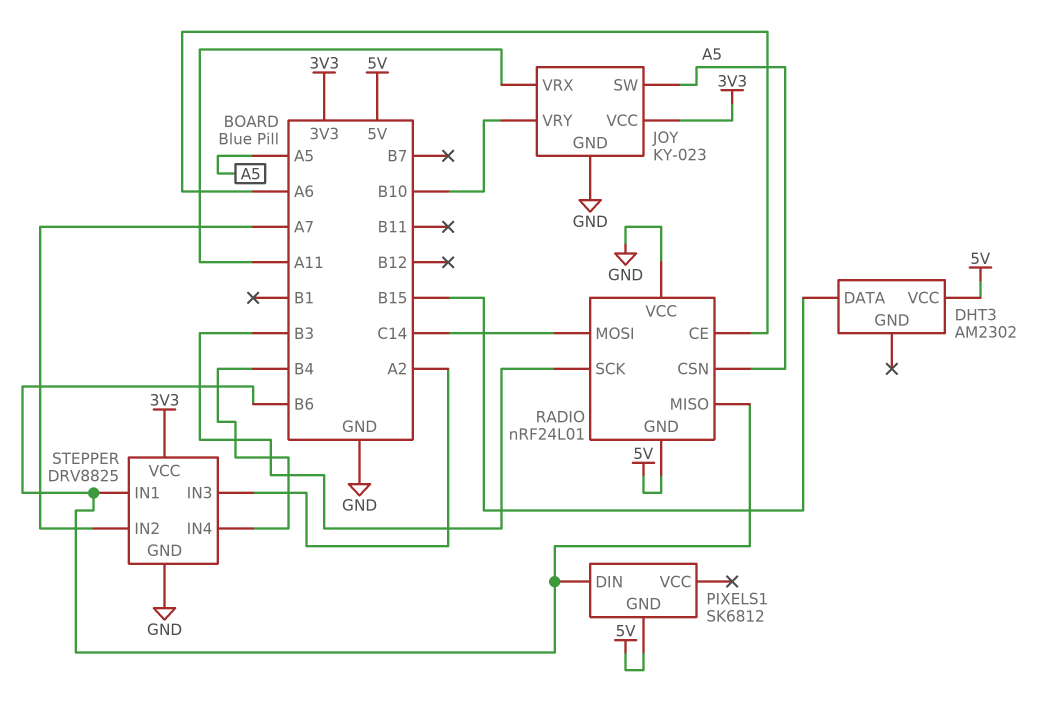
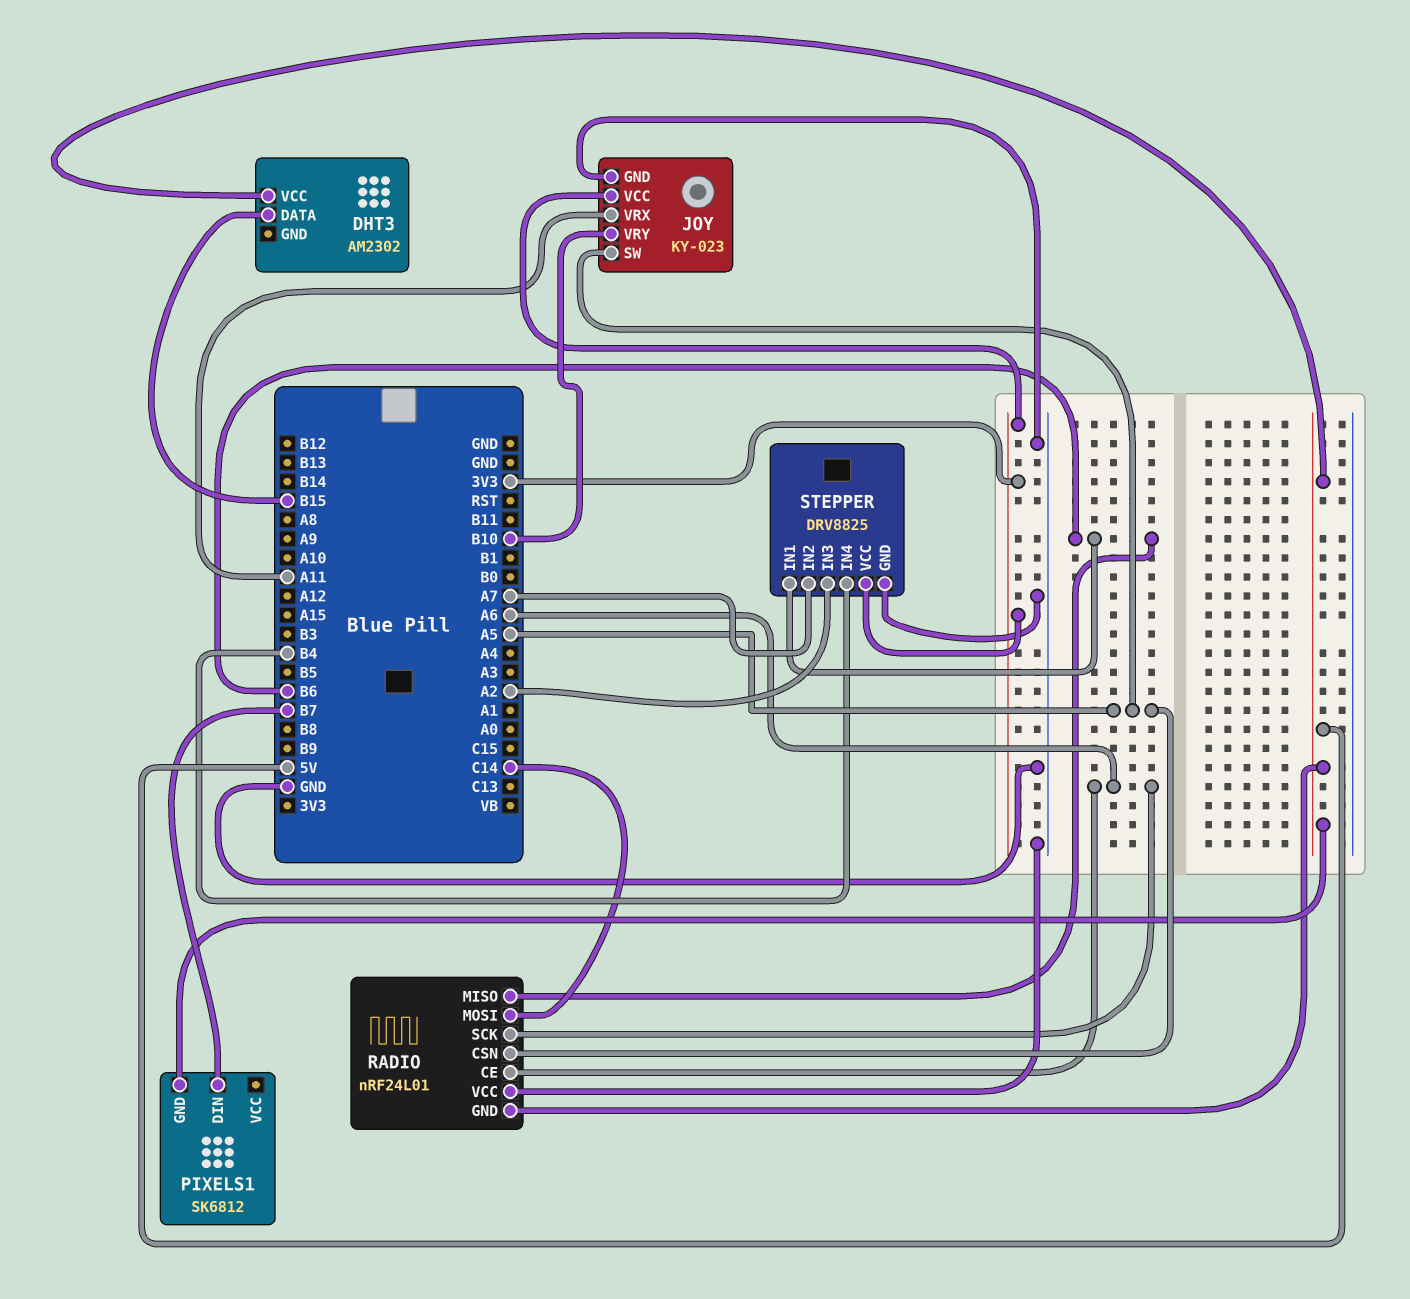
PIXELS1 pin DIN: B6 -> B7
RADIO pin SCK: B3 -> A6

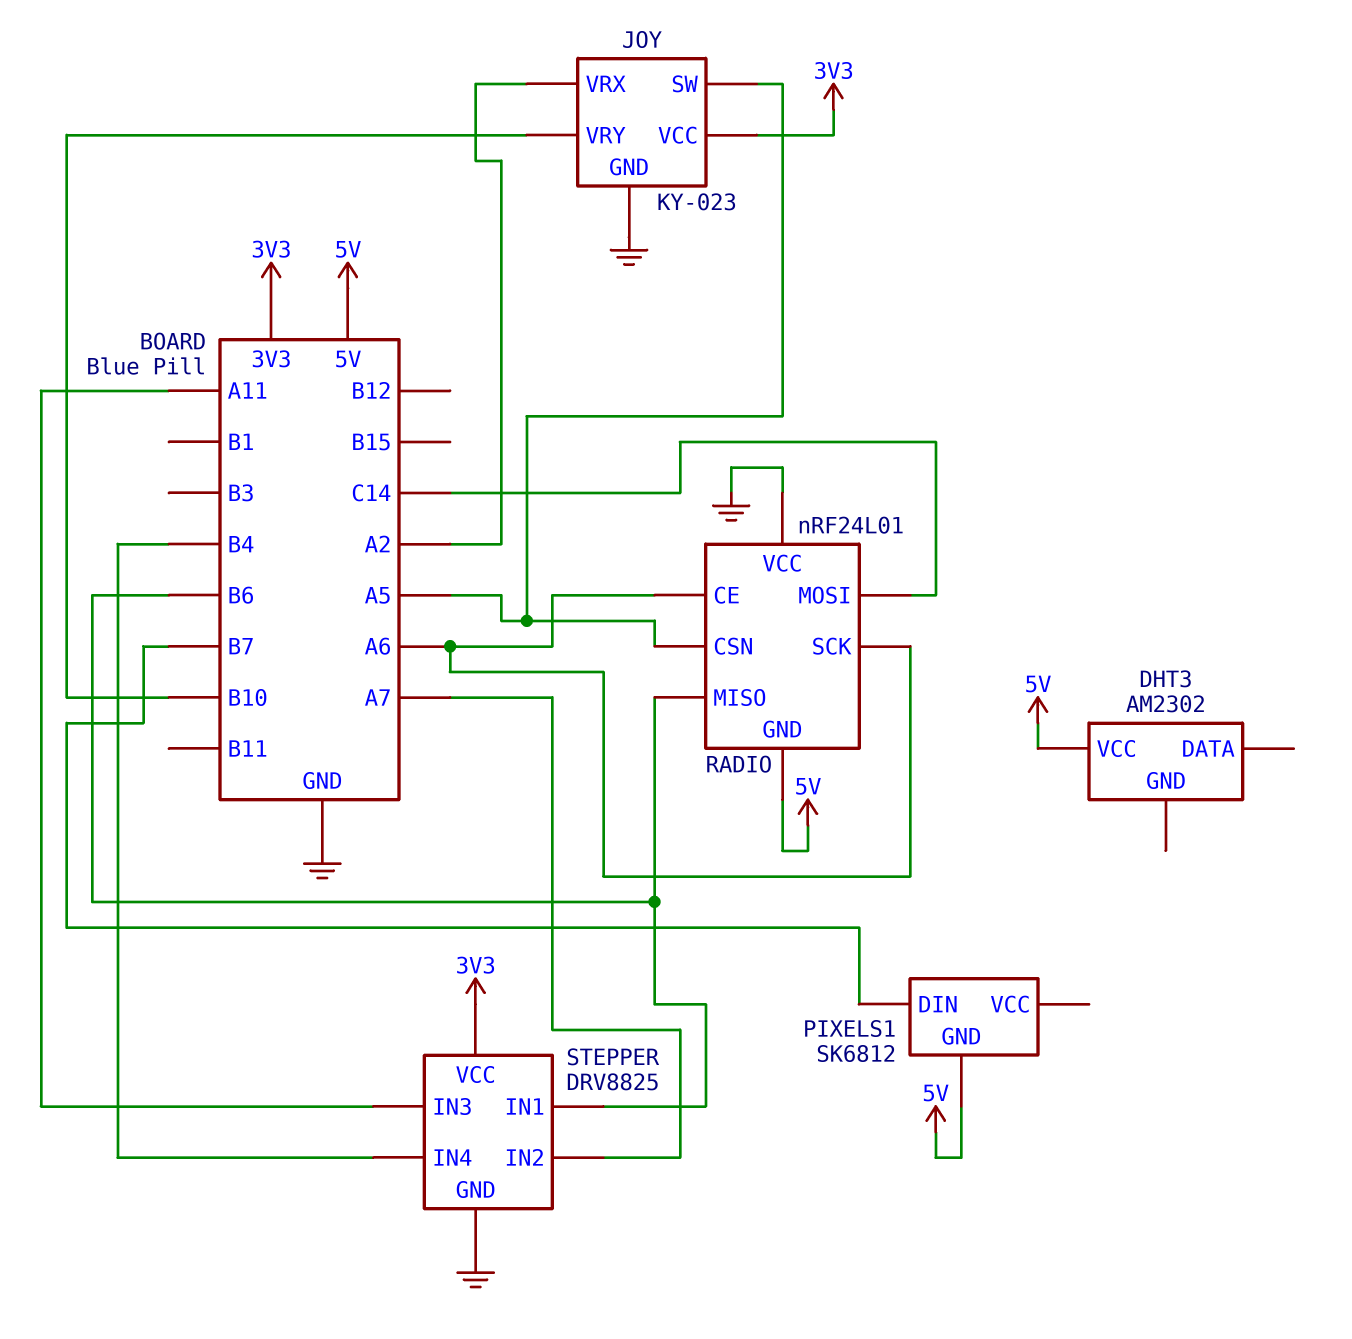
DHT3 pin DATA: B15 -> none
JOY pin VRX: A11 -> A2
STEPPER pin IN3: A2 -> A11

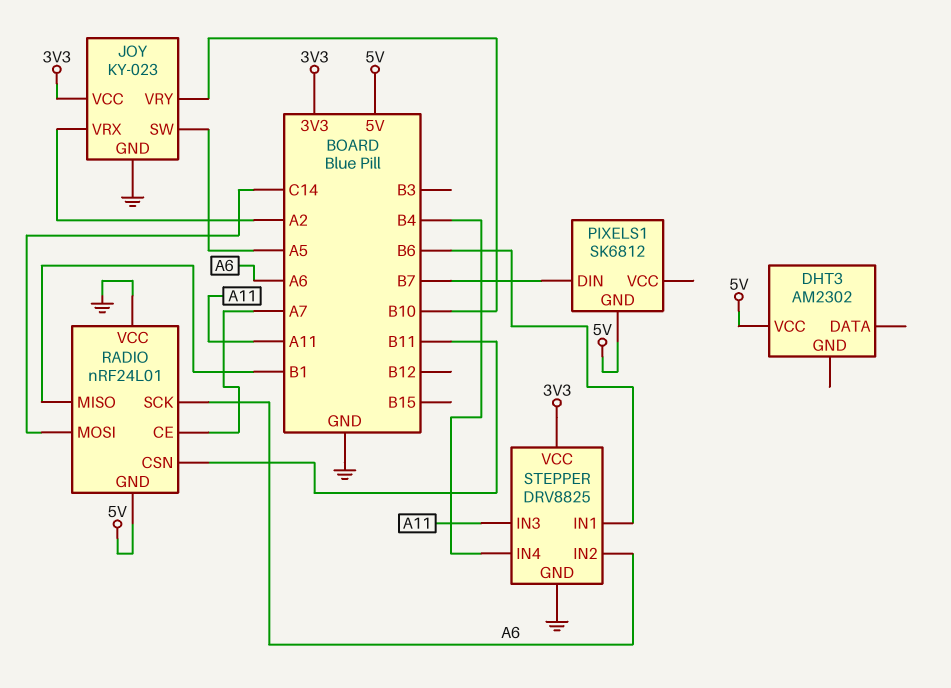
RADIO pin CE: A6 -> A7
RADIO pin CSN: A5 -> B11
RADIO pin MISO: B6 -> B1
STEPPER pin IN2: A7 -> A6

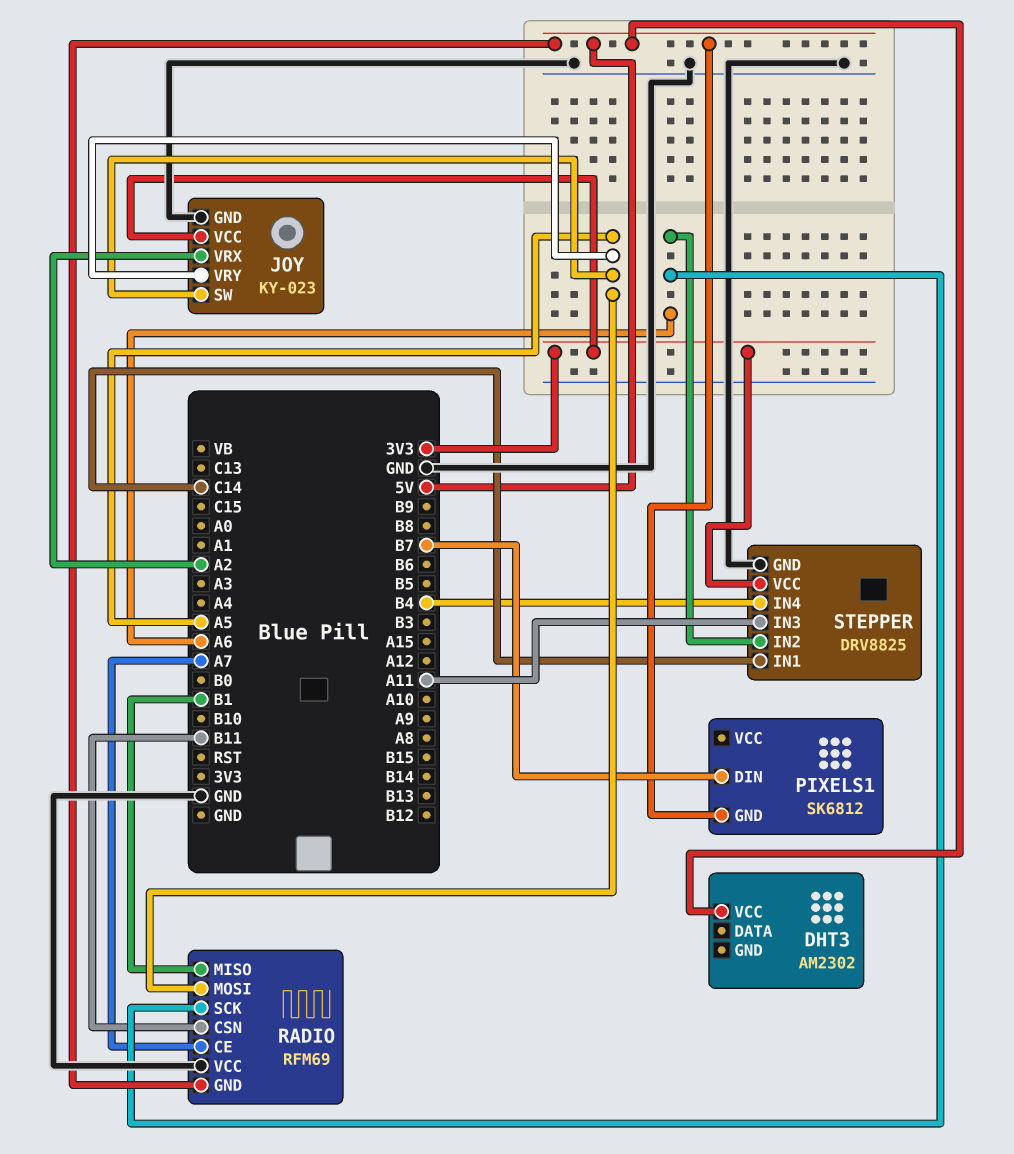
JOY pin VRY: B10 -> A5
RADIO: nRF24L01 -> RFM69
RADIO pin MOSI: C14 -> A5
STEPPER pin IN1: B6 -> C14

